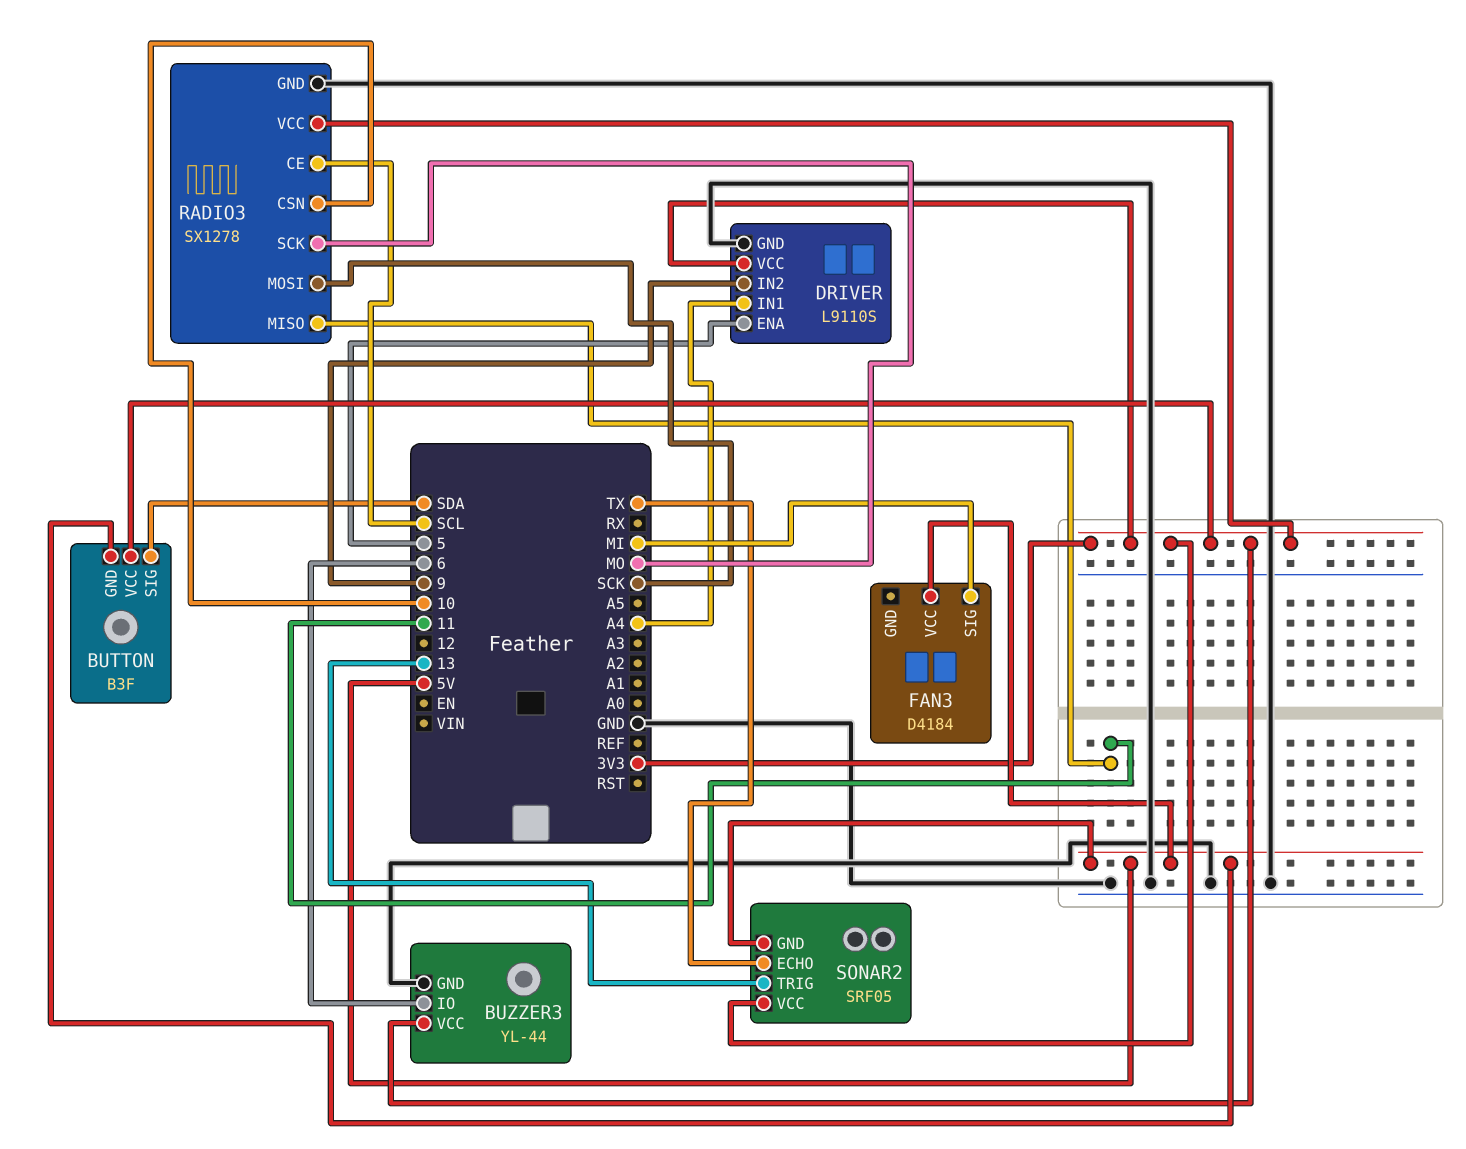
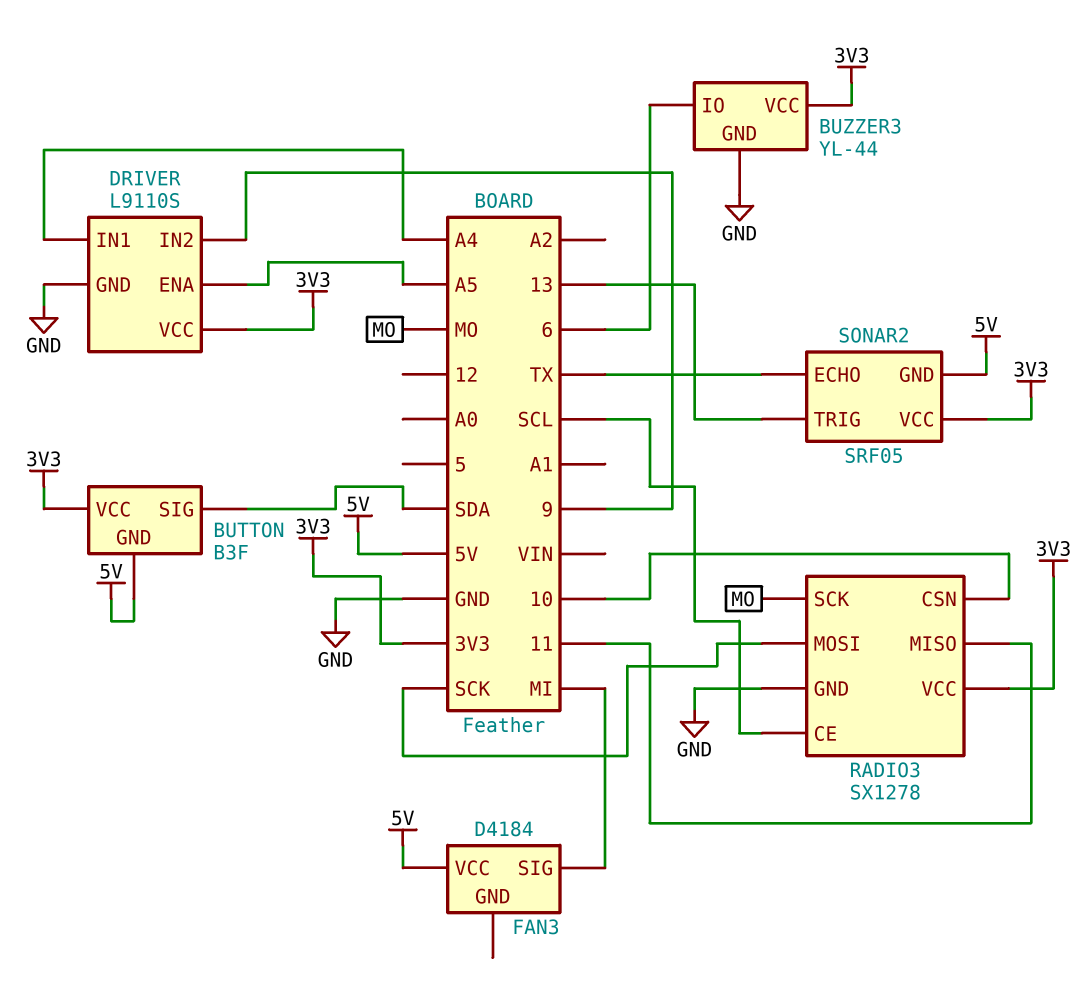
DRIVER pin ENA: 5 -> A5

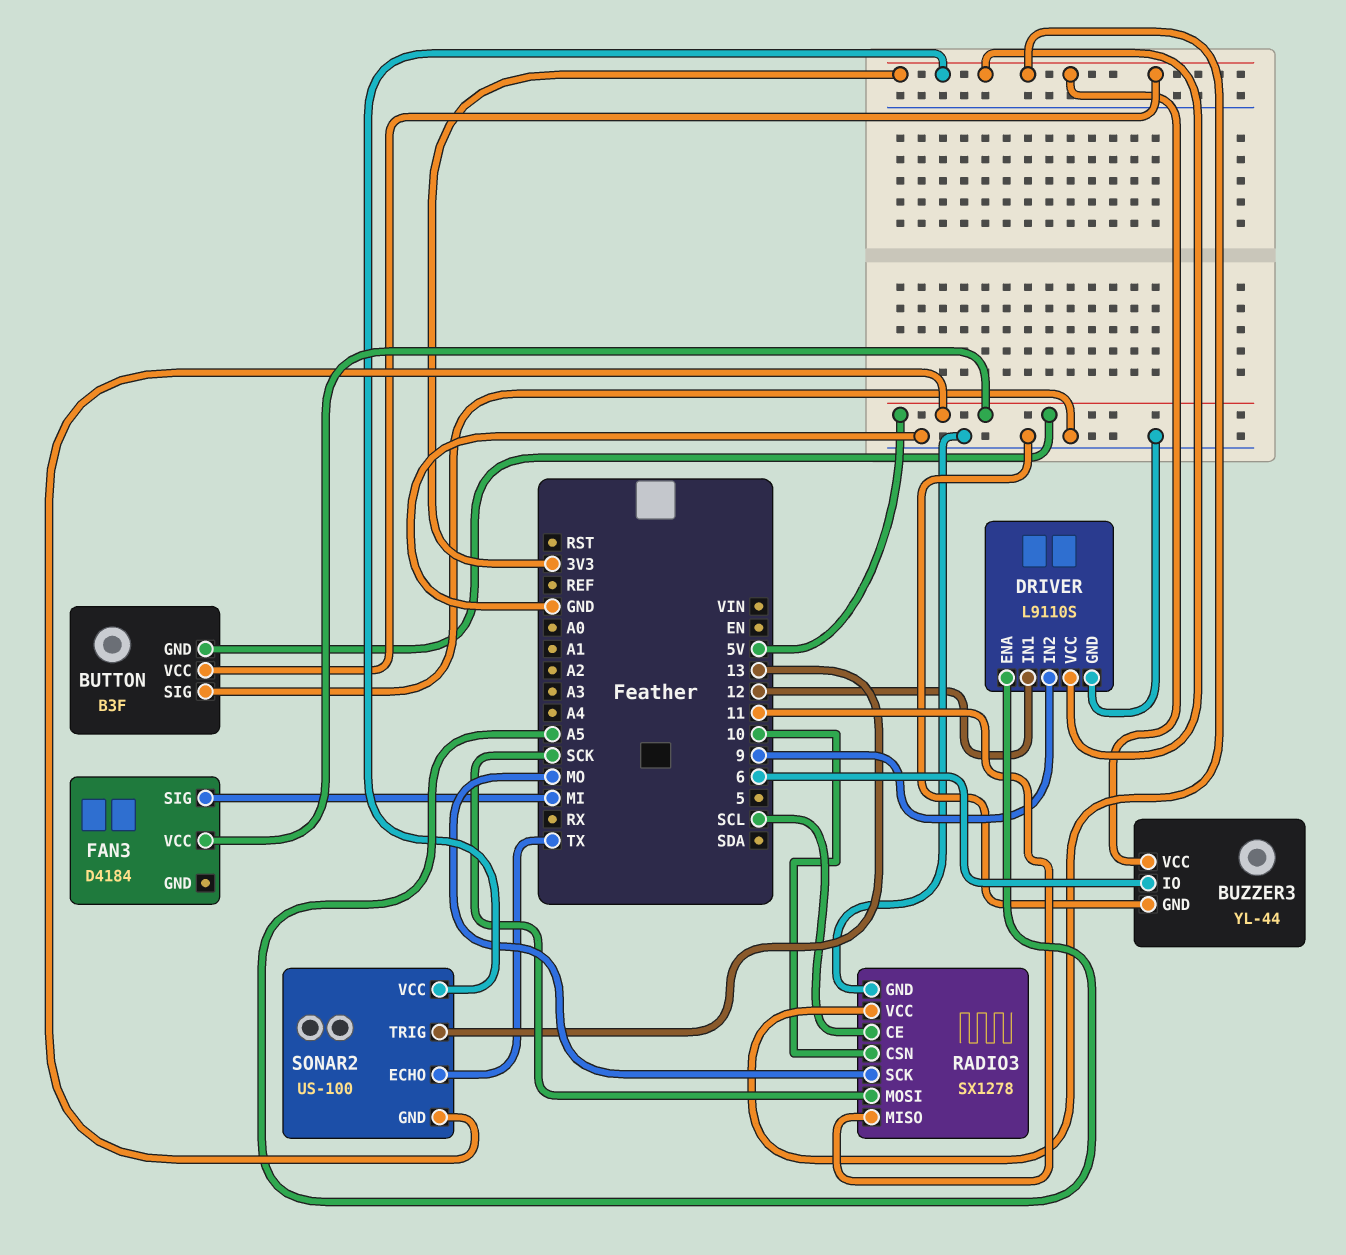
BUTTON pin SIG: SDA -> GND
DRIVER pin IN1: A4 -> 12
SONAR2: SRF05 -> US-100

